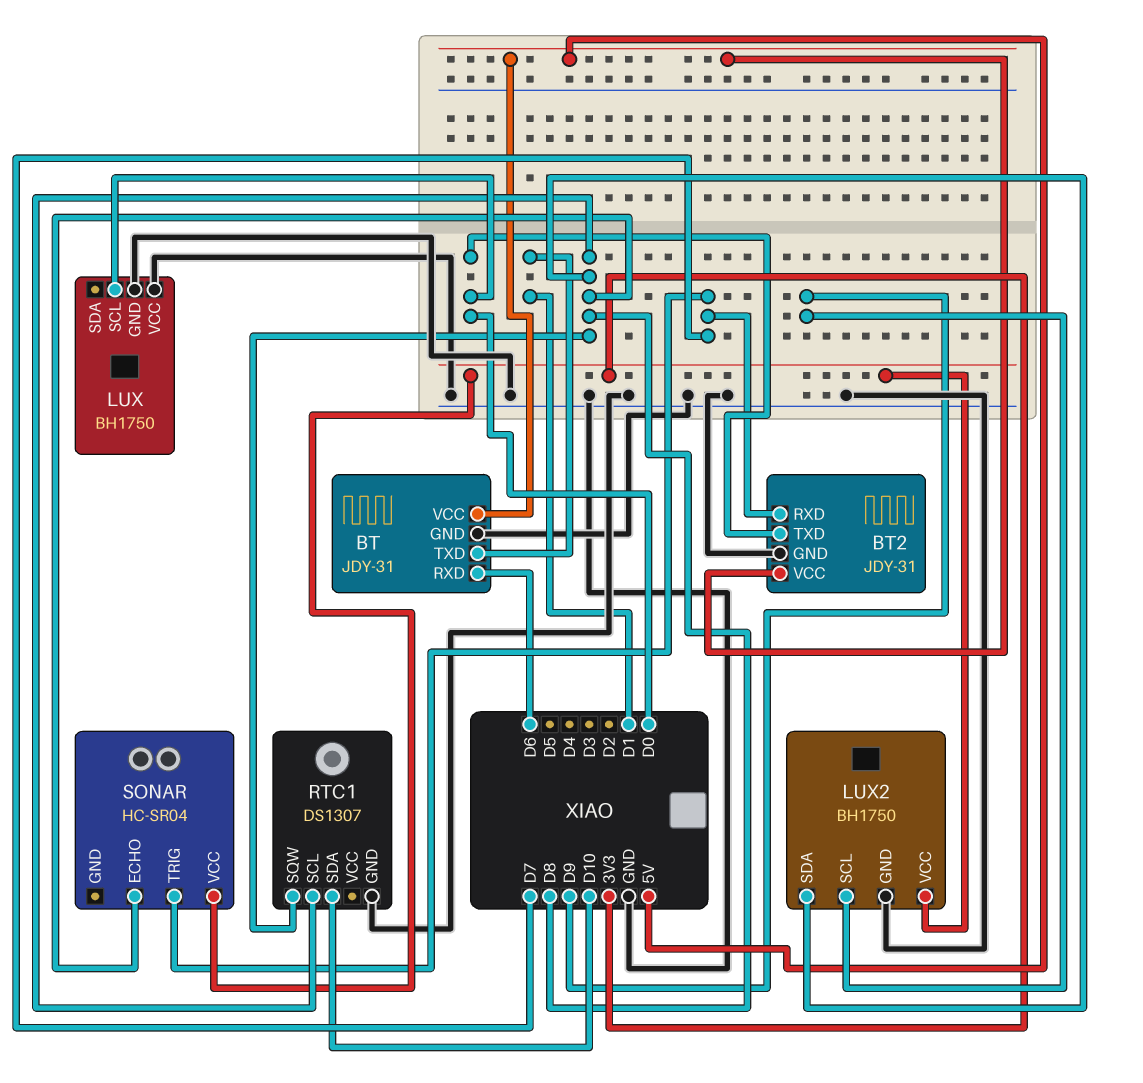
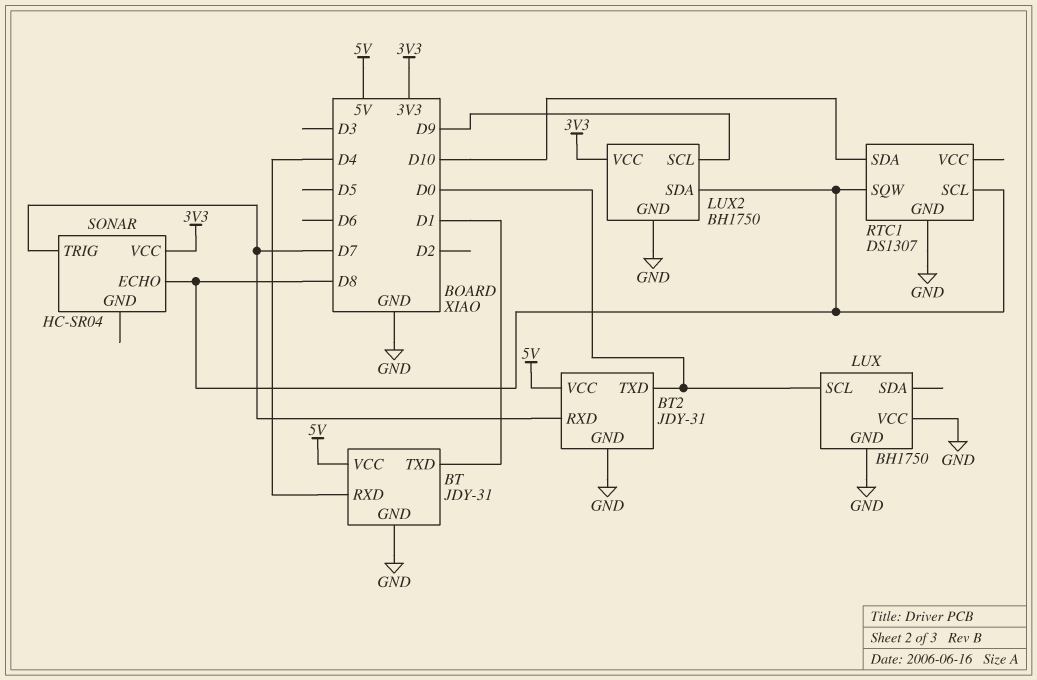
BT pin RXD: D6 -> D4

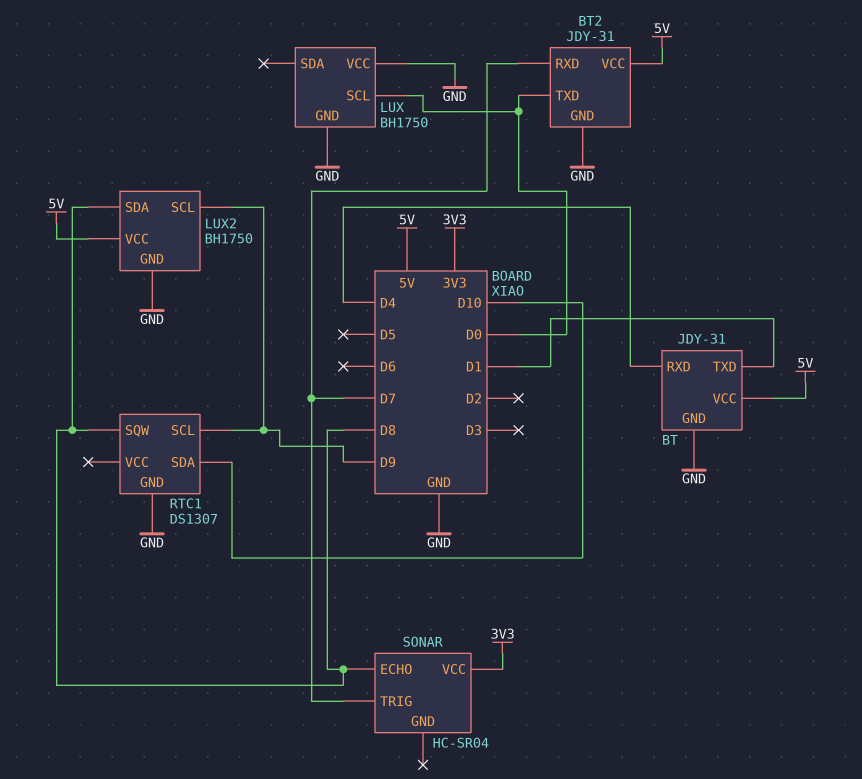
LUX2 pin VCC: 3V3 -> 5V
RTC1 pin SCL: D8 -> D9

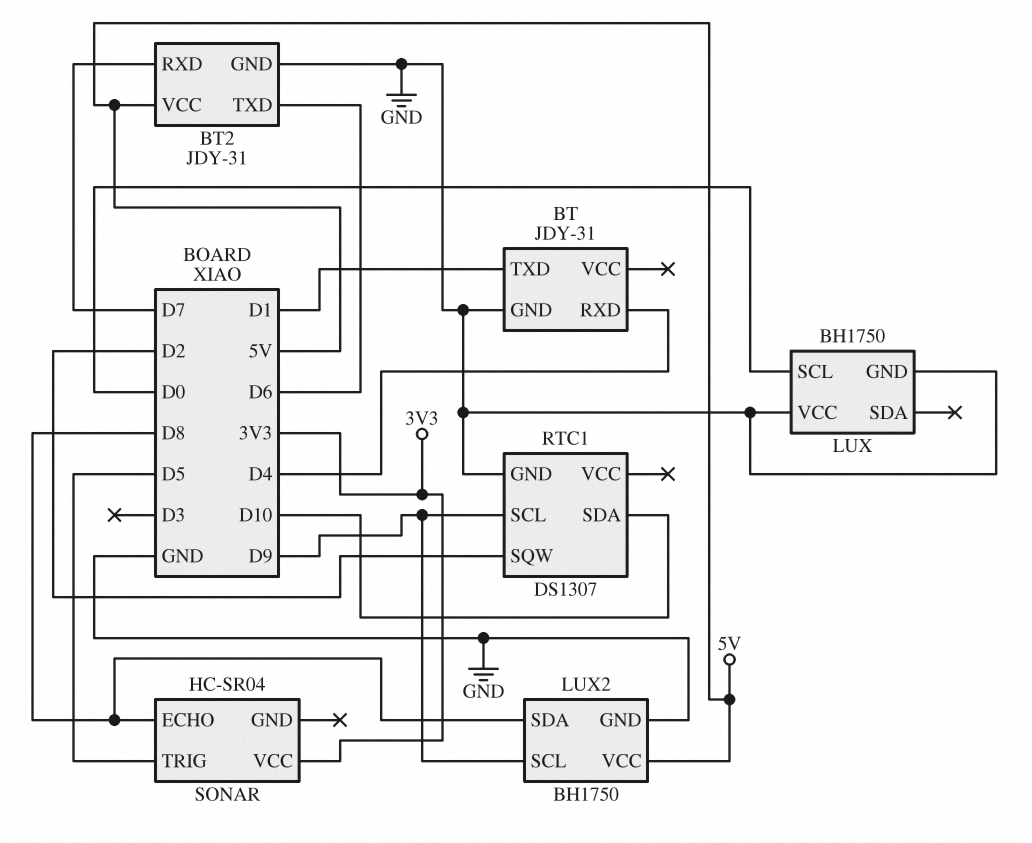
BT pin VCC: 5V -> none
BT2 pin TXD: D0 -> D6
RTC1 pin SQW: D8 -> D2
SONAR pin TRIG: D7 -> D5

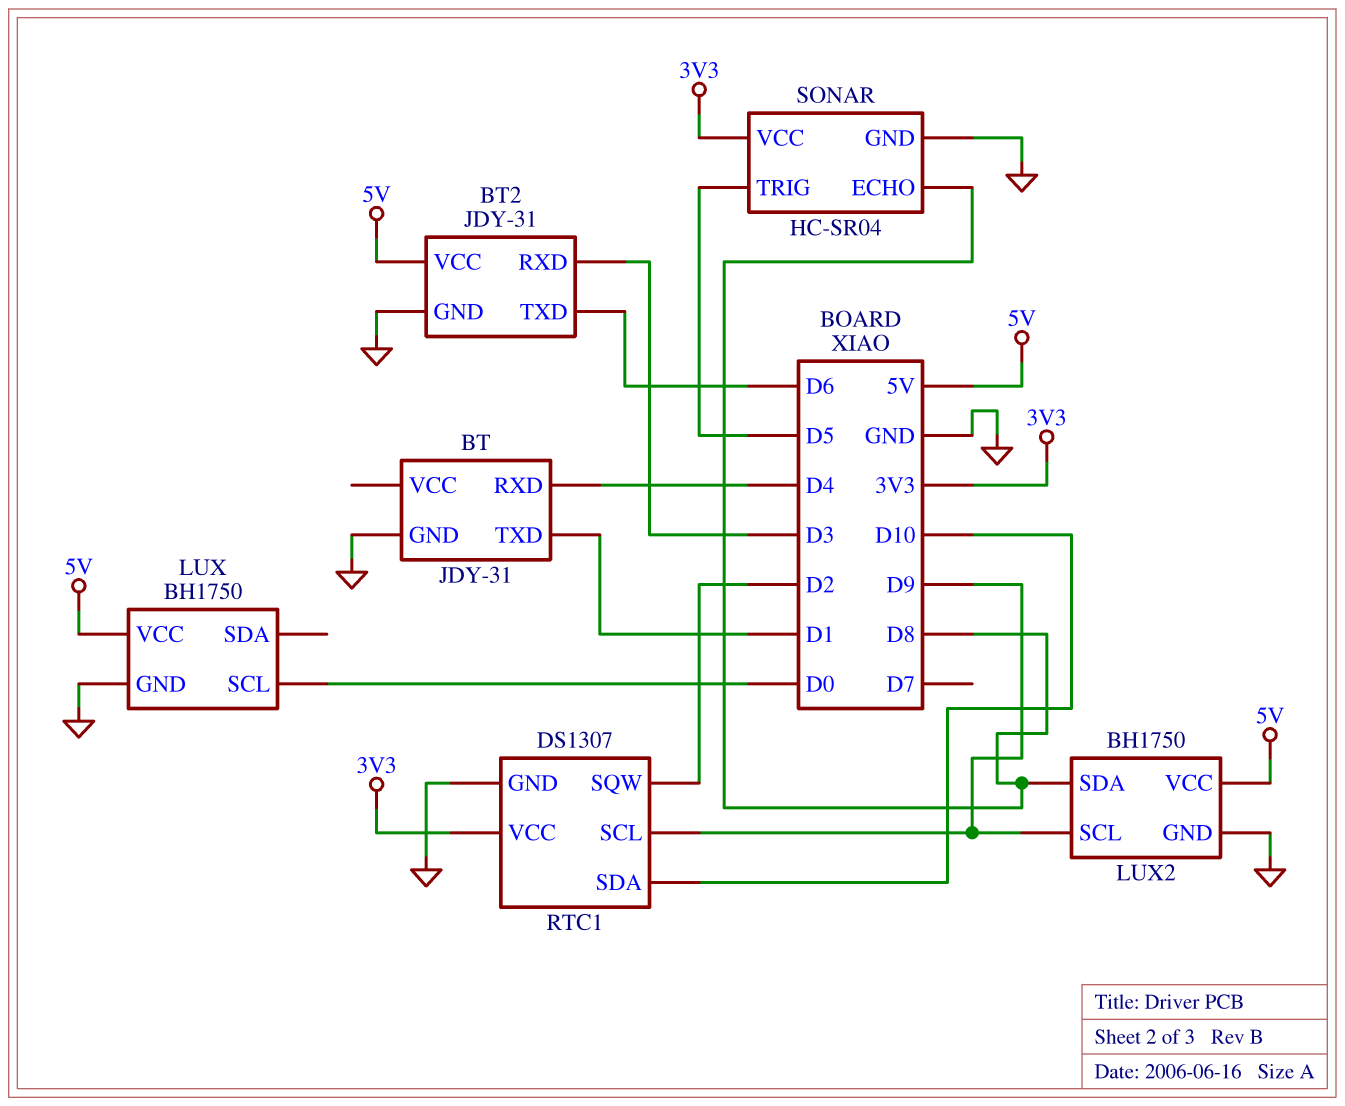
BT2 pin RXD: D7 -> D3
LUX pin VCC: GND -> 5V
RTC1 pin VCC: none -> 3V3
SONAR pin GND: none -> GND

